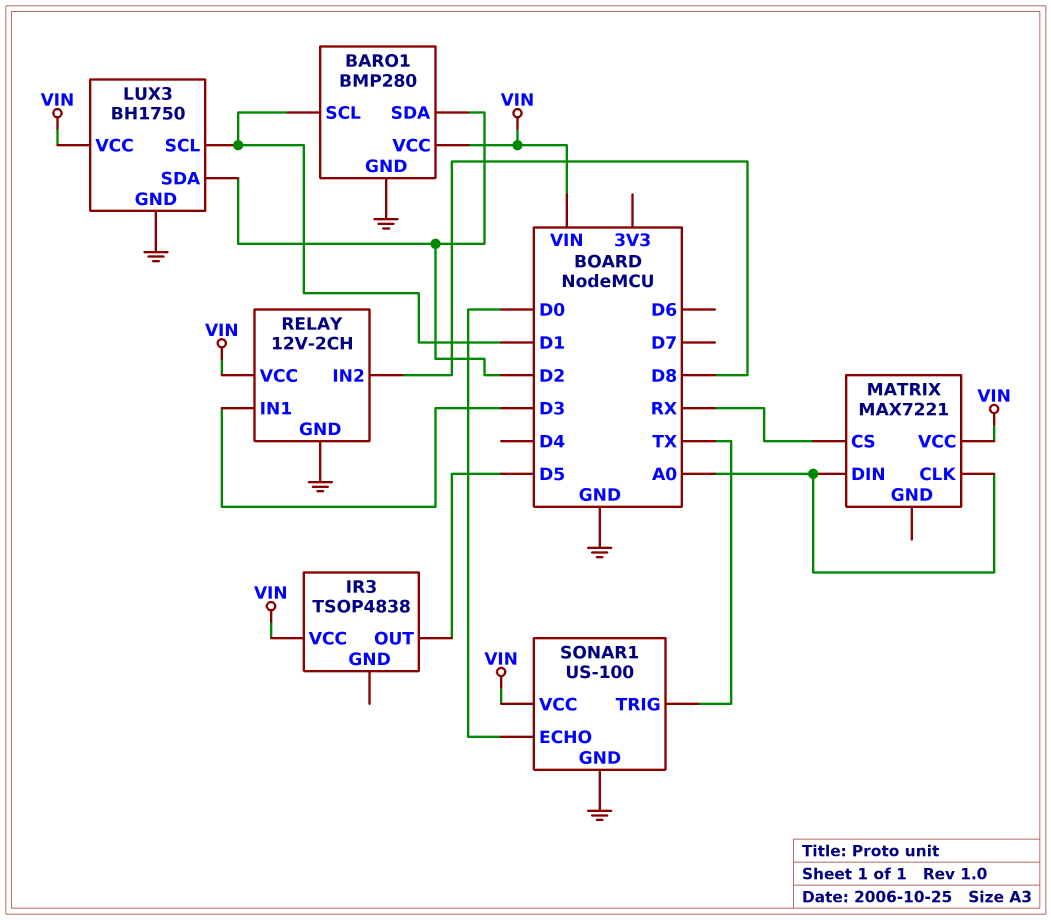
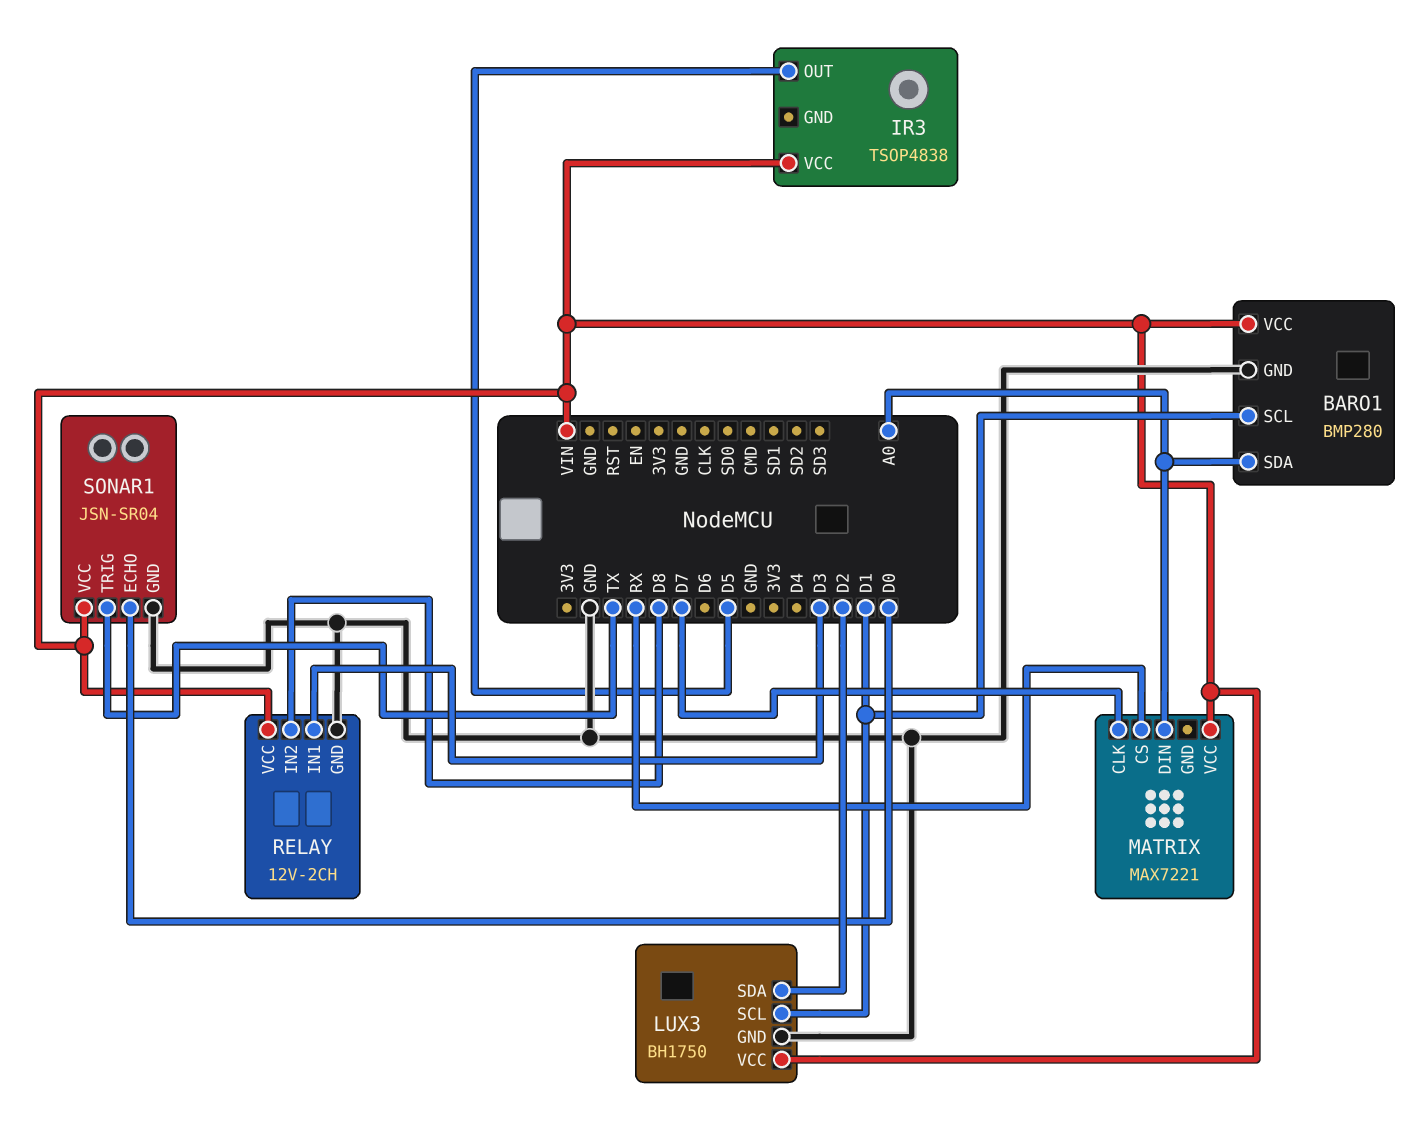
BARO1 pin SDA: D2 -> A0
MATRIX pin CLK: A0 -> D7
SONAR1: US-100 -> JSN-SR04

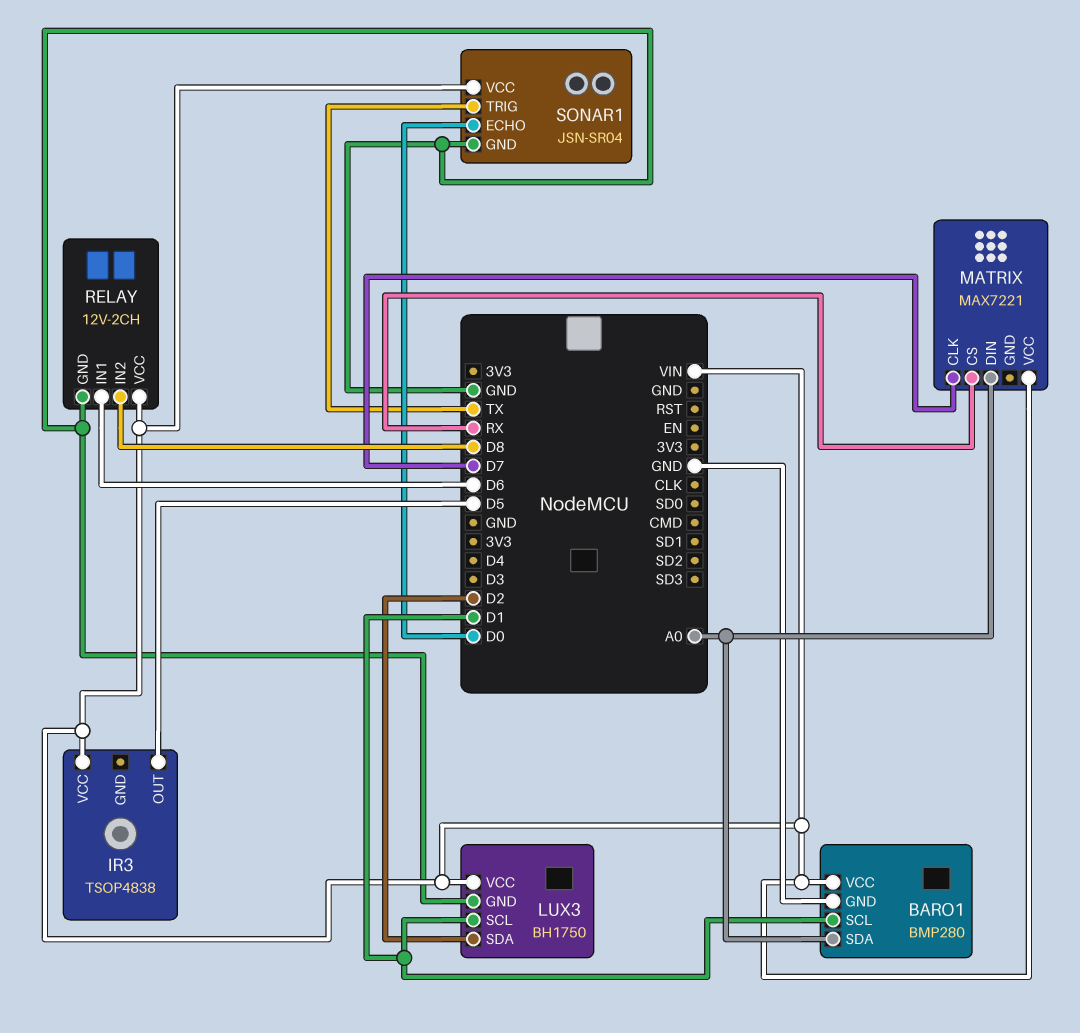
RELAY pin IN1: D3 -> D6

